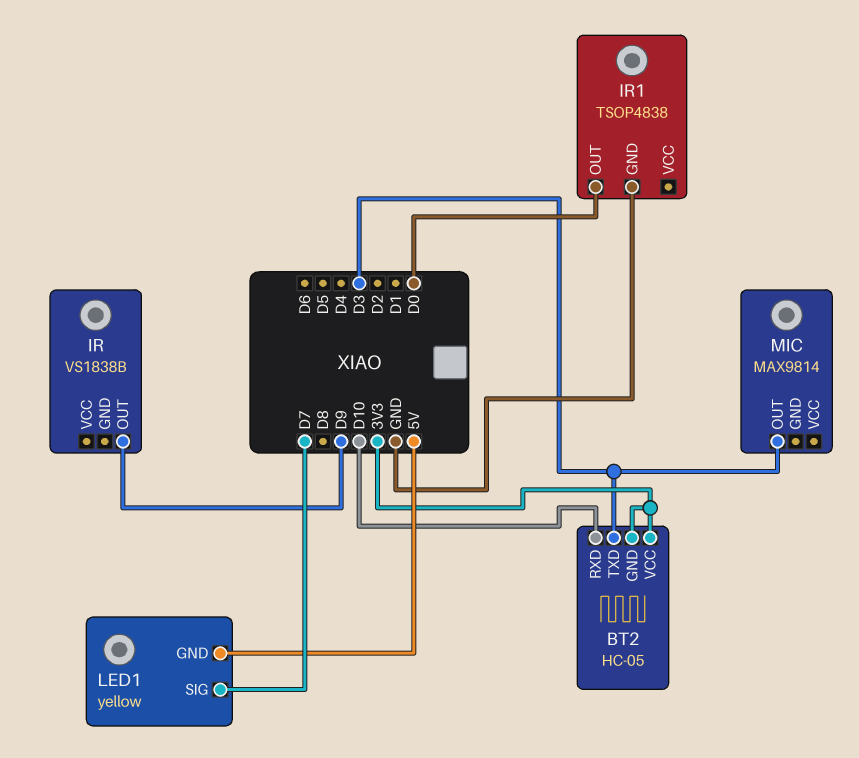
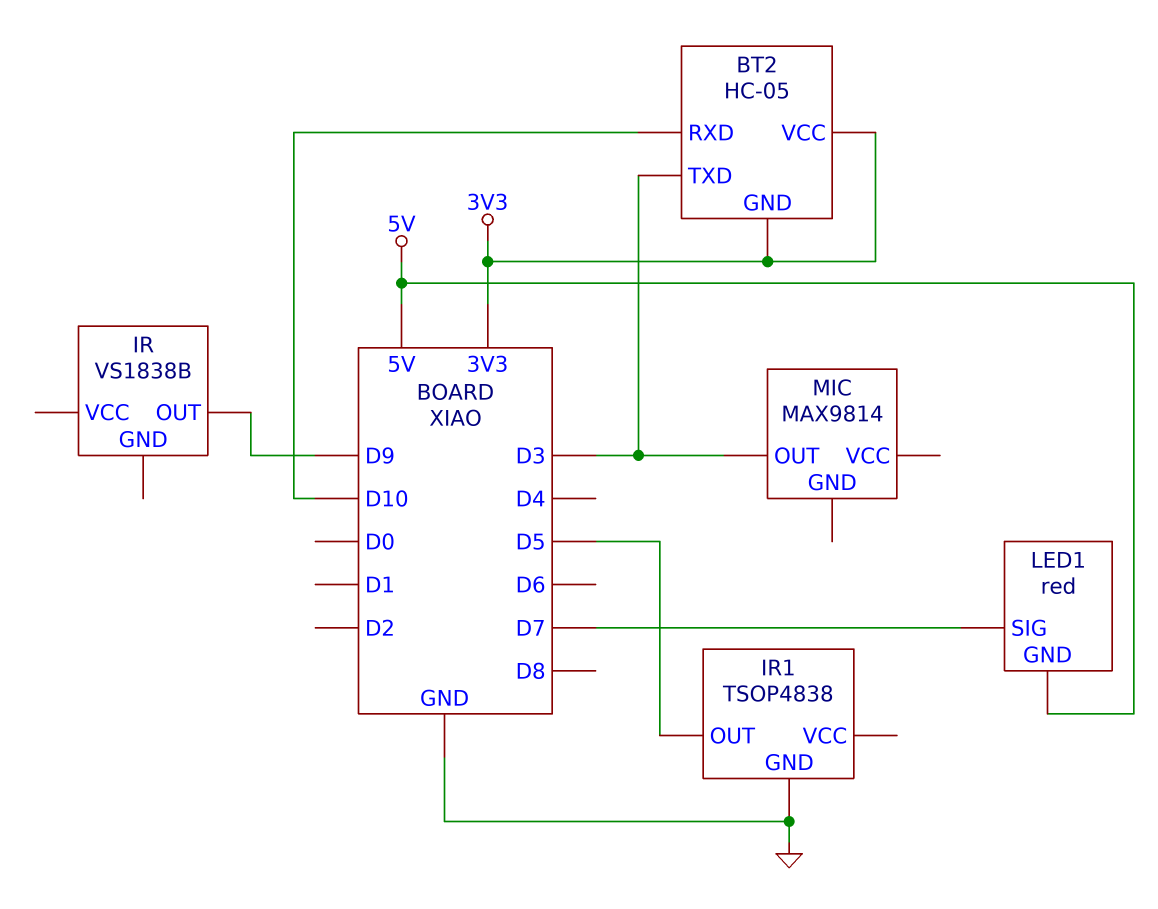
IR1 pin OUT: D0 -> D5
LED1: yellow -> red

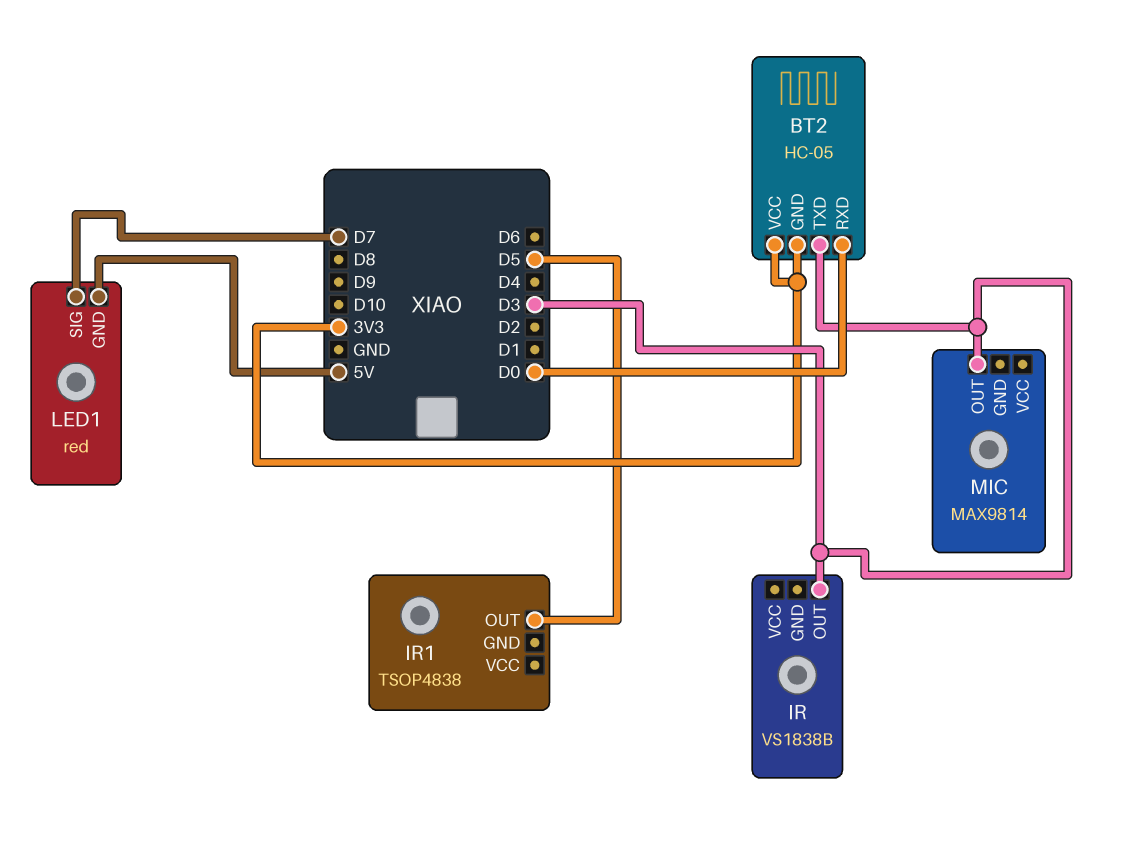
BT2 pin RXD: D10 -> D0
IR pin OUT: D9 -> D3
IR1 pin GND: GND -> none

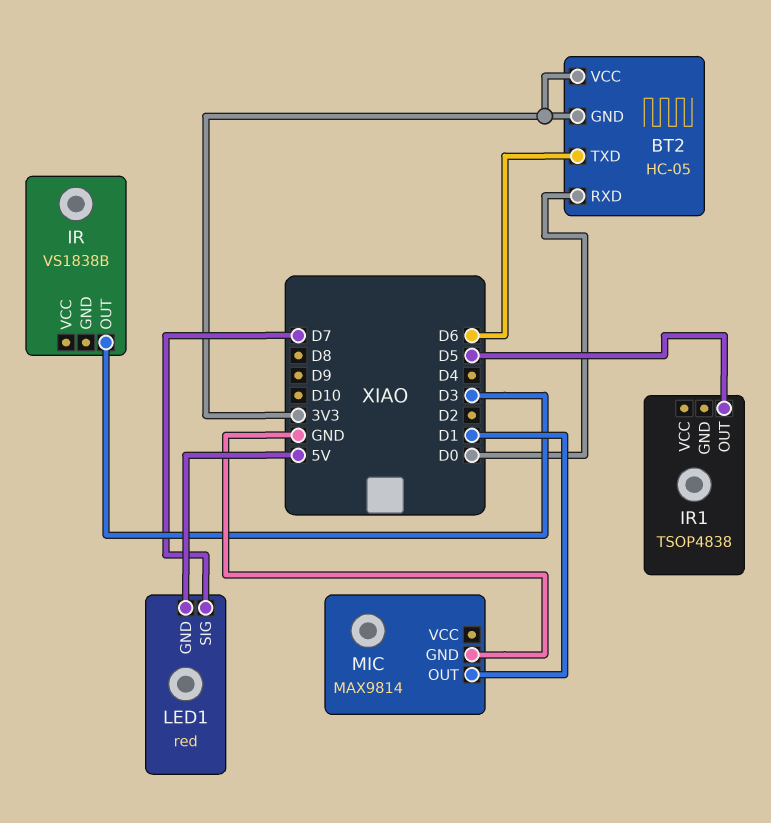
BT2 pin TXD: D3 -> D6
MIC pin GND: none -> GND
MIC pin OUT: D3 -> D1

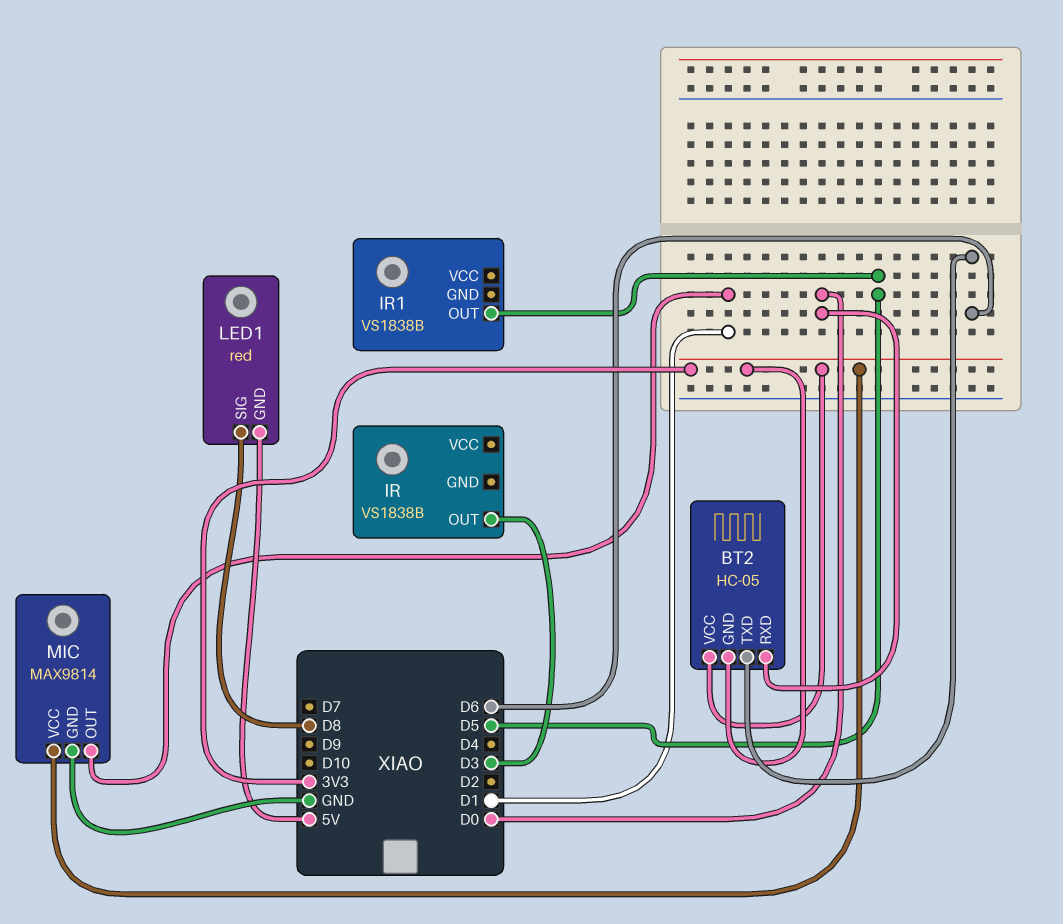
IR1: TSOP4838 -> VS1838B
LED1 pin SIG: D7 -> D8
MIC pin VCC: none -> 3V3

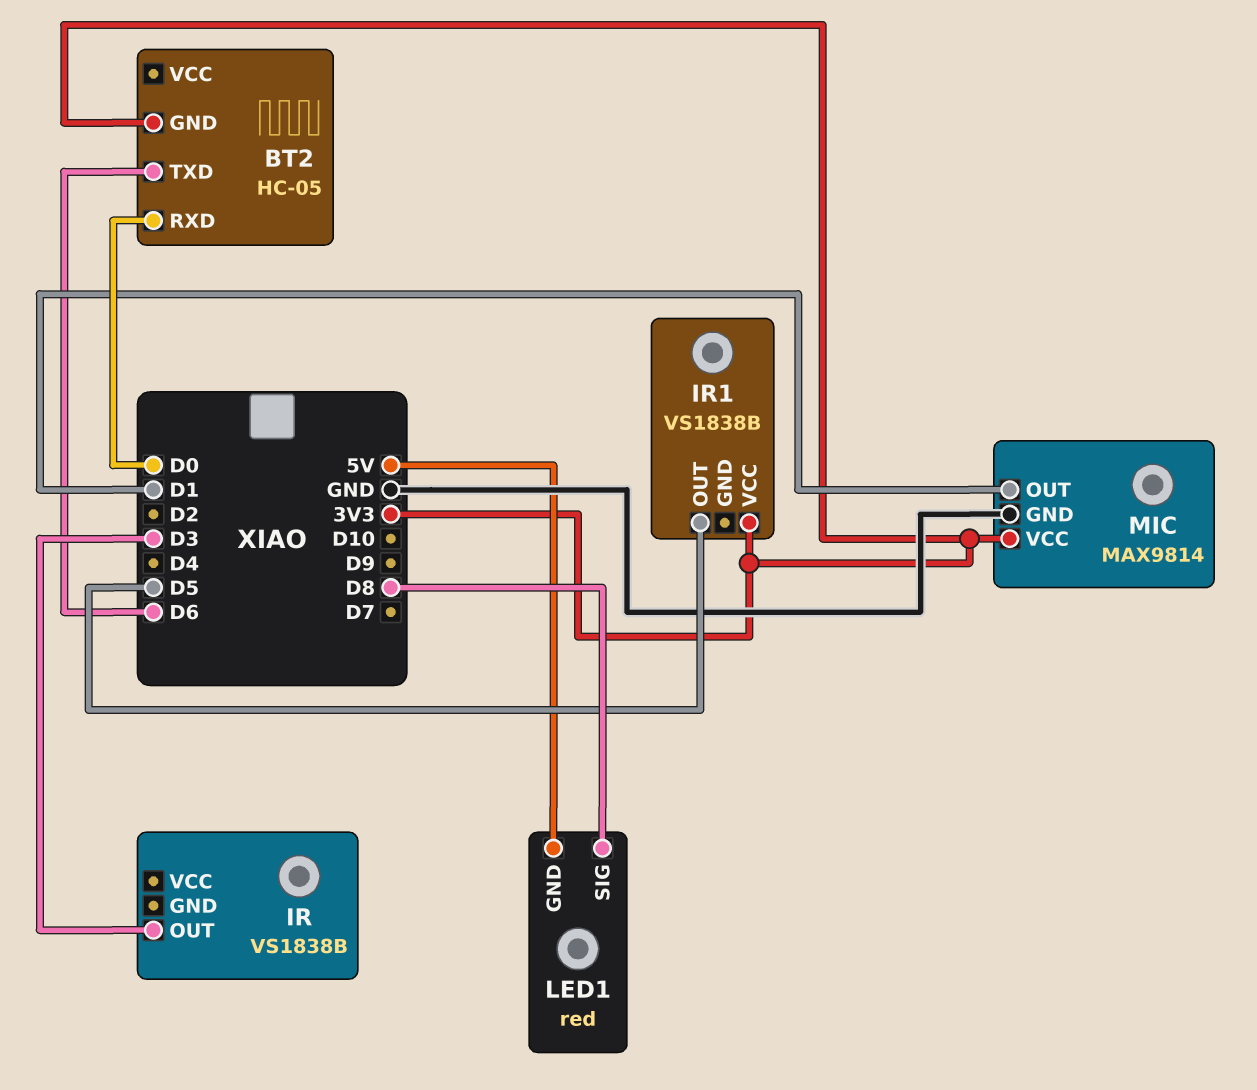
BT2 pin VCC: 3V3 -> none
IR1 pin VCC: none -> 3V3

